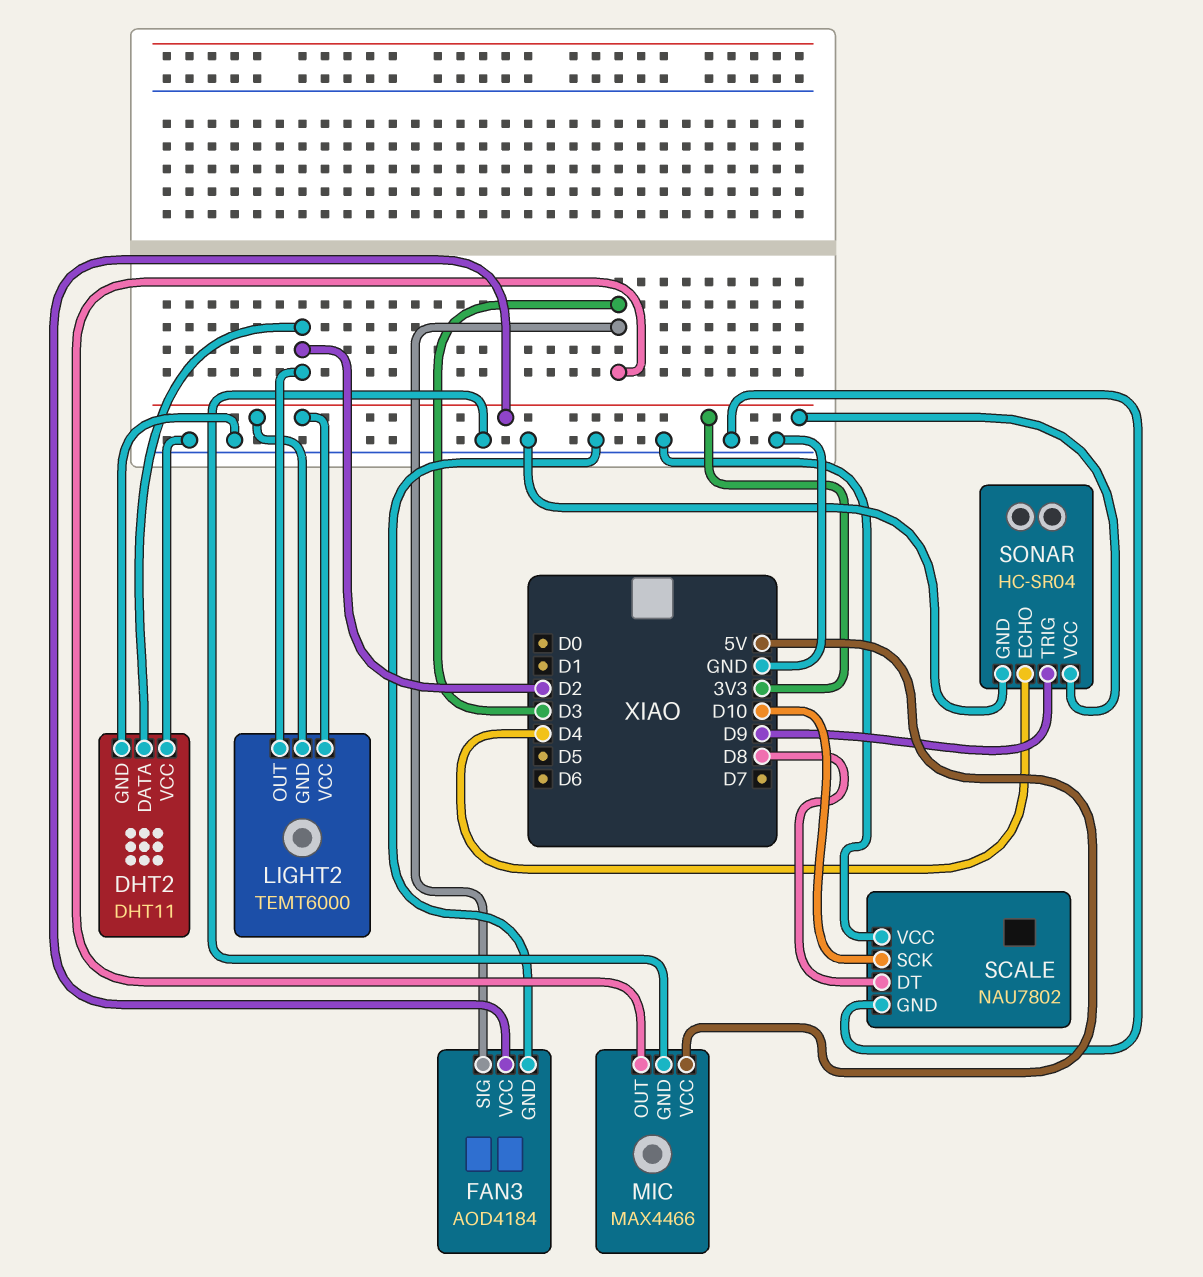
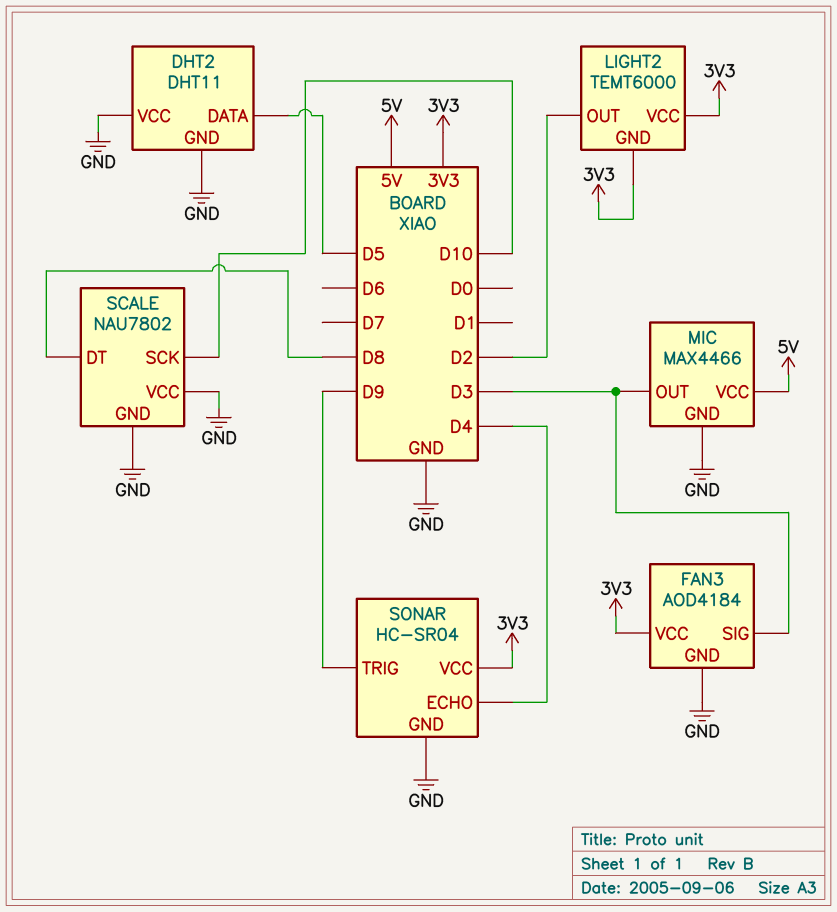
DHT2 pin DATA: D2 -> D5

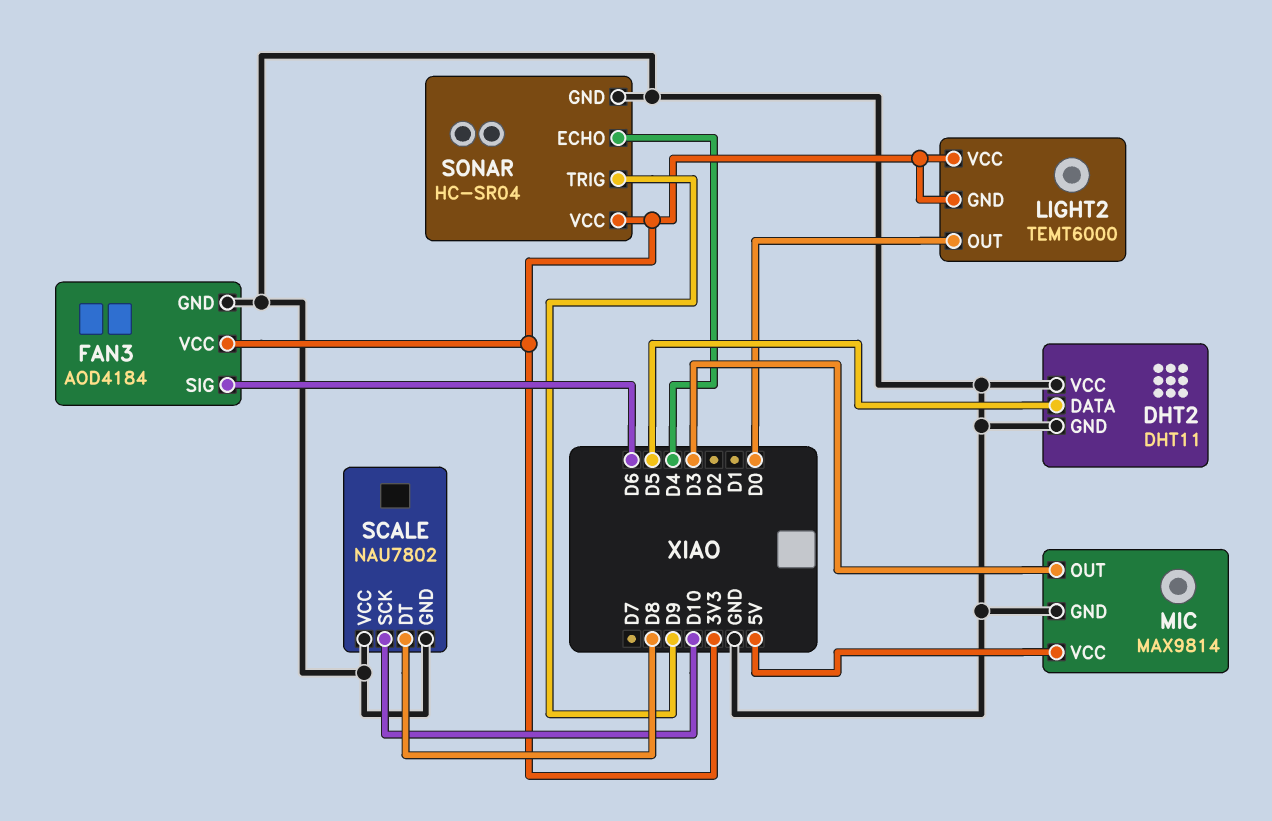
FAN3 pin SIG: D3 -> D6
LIGHT2 pin OUT: D2 -> D0
MIC: MAX4466 -> MAX9814

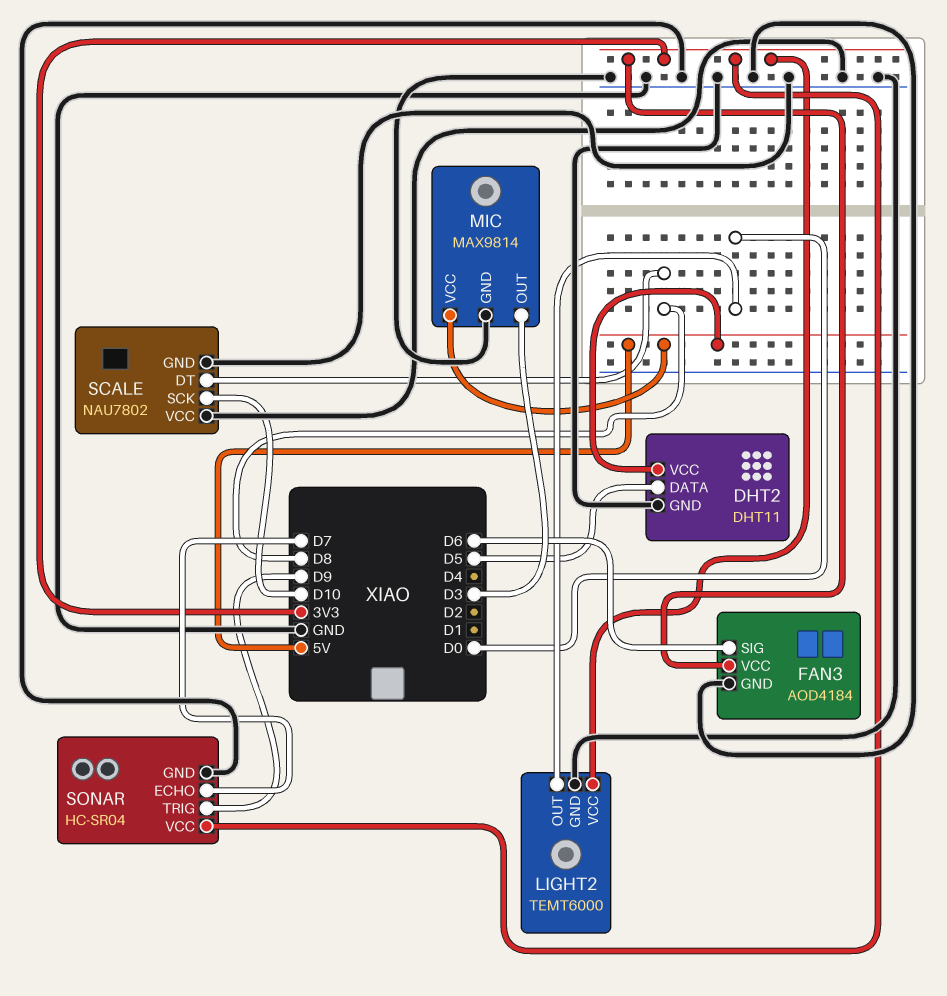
DHT2 pin VCC: GND -> 5V
LIGHT2 pin GND: 3V3 -> GND
SONAR pin ECHO: D4 -> D7

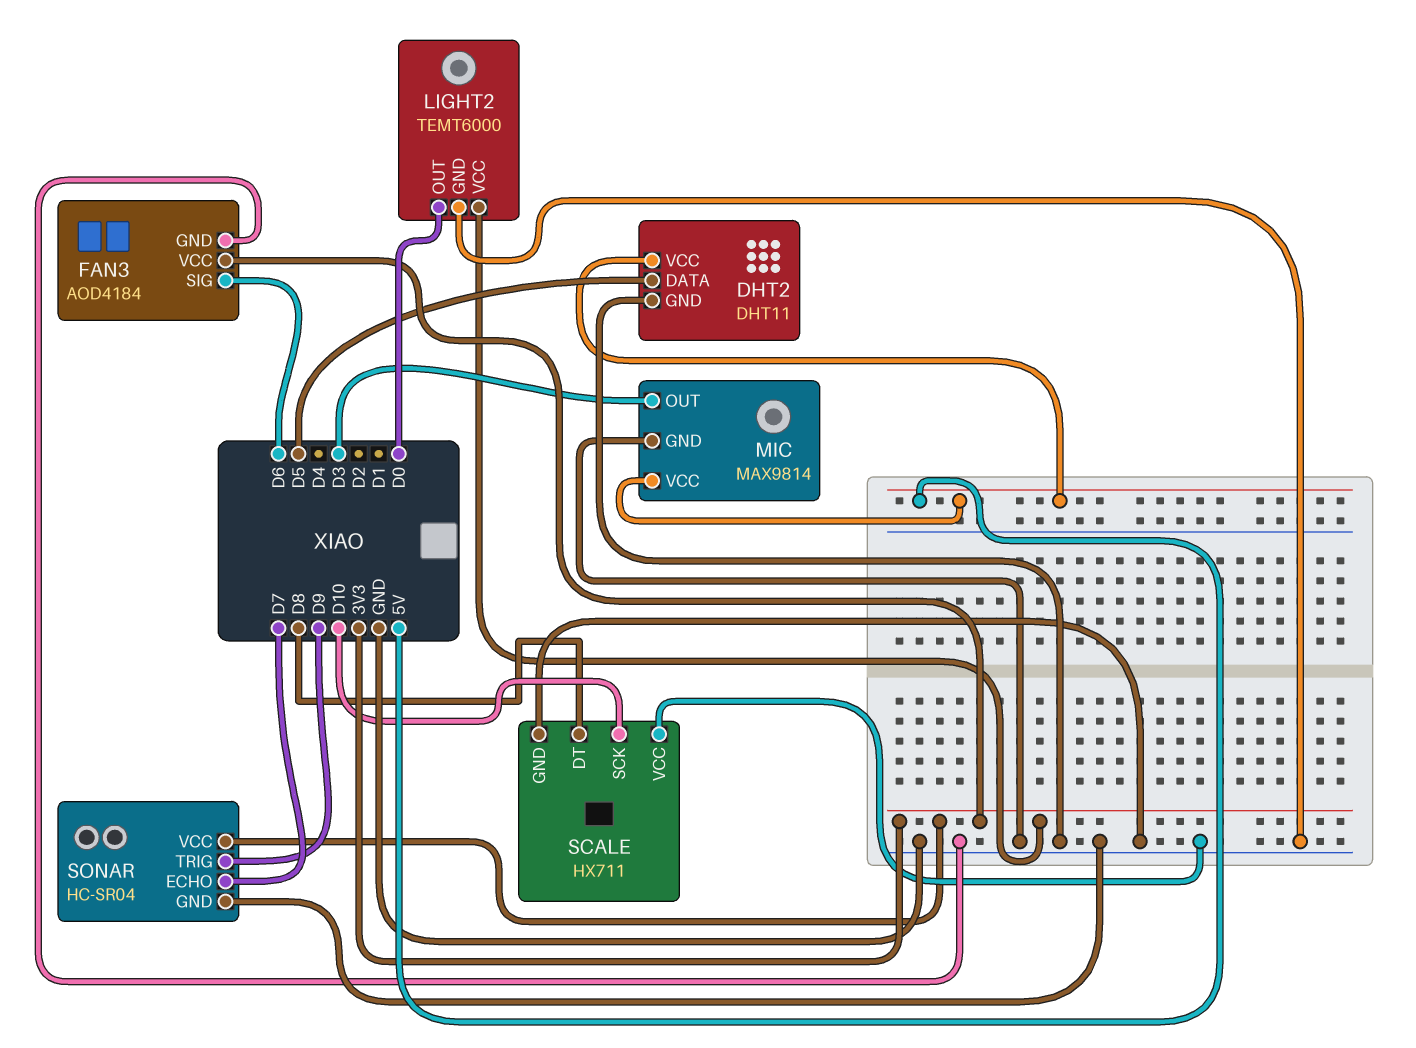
SCALE: NAU7802 -> HX711

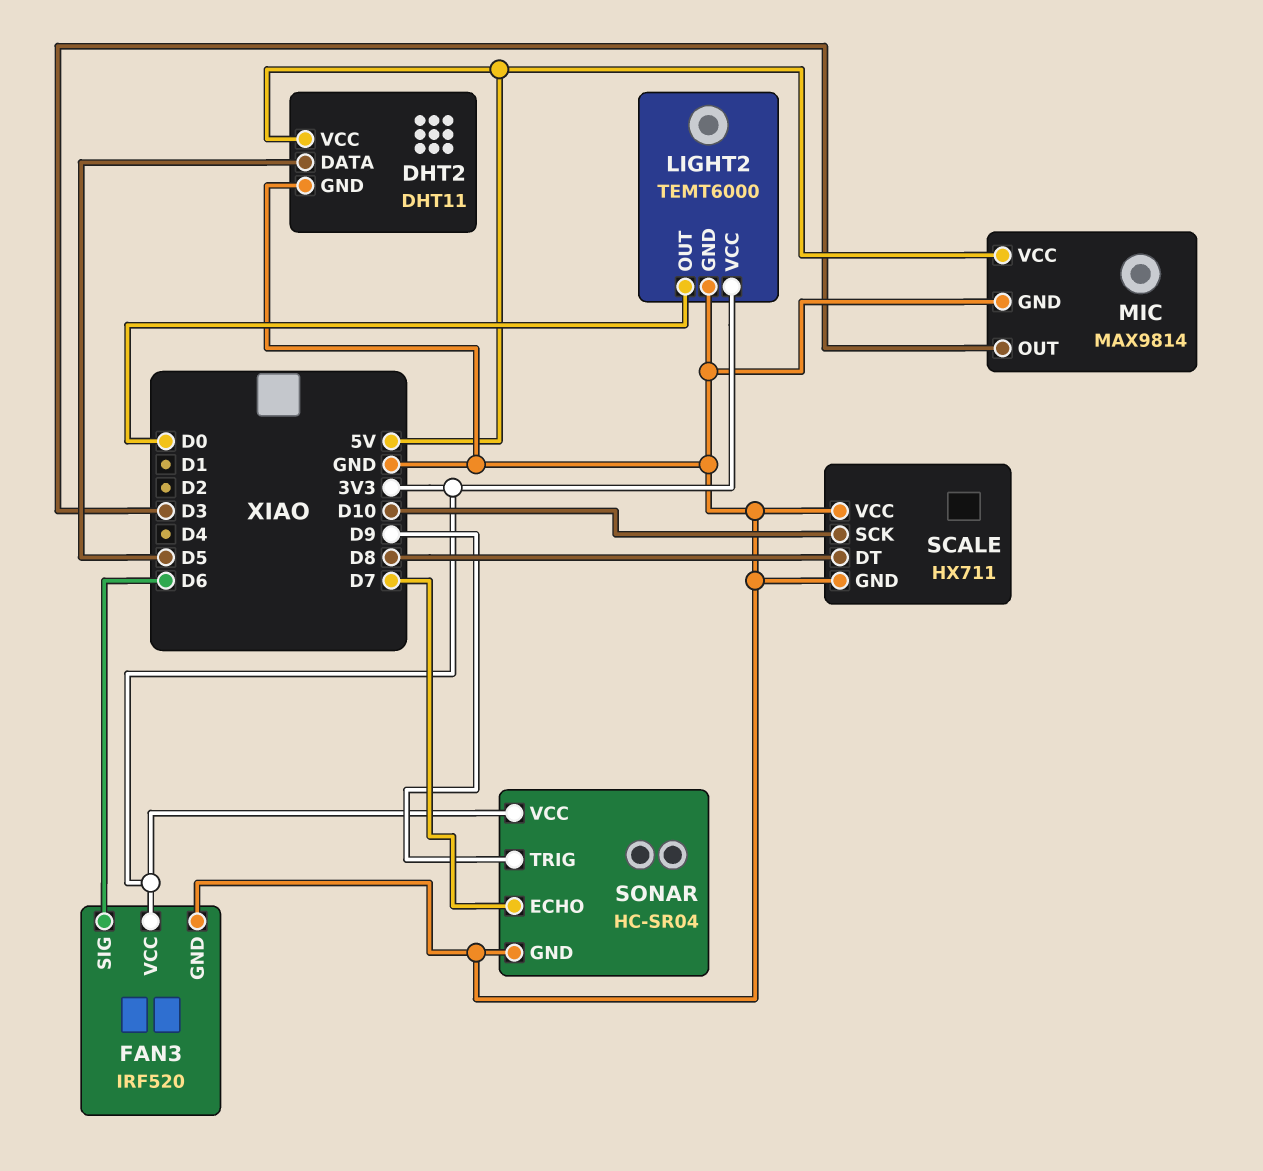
FAN3: AOD4184 -> IRF520

